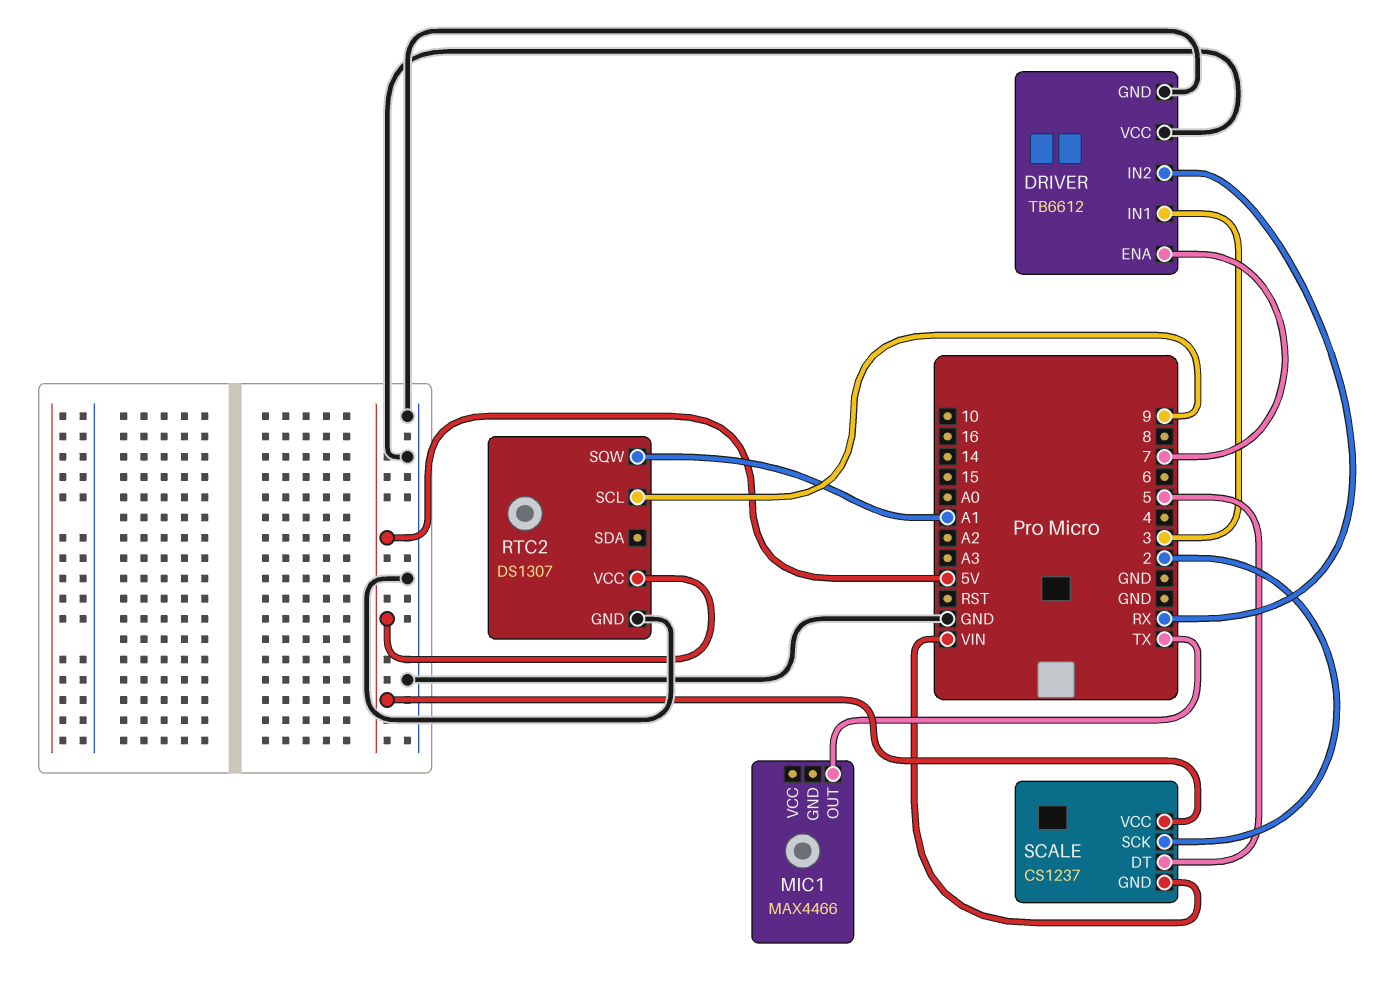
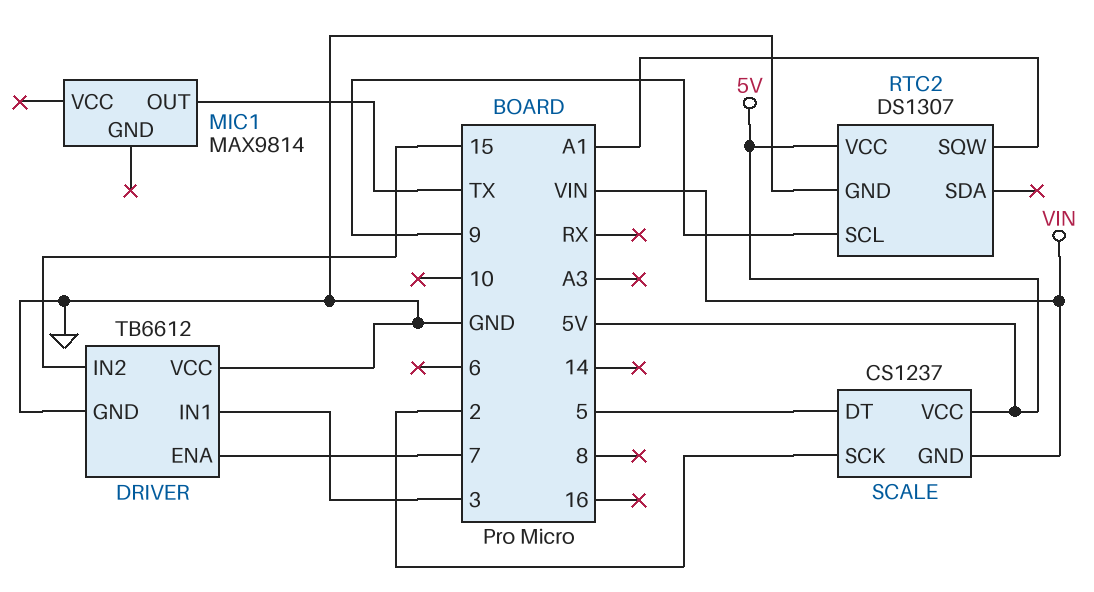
DRIVER pin IN2: RX -> 15
MIC1: MAX4466 -> MAX9814

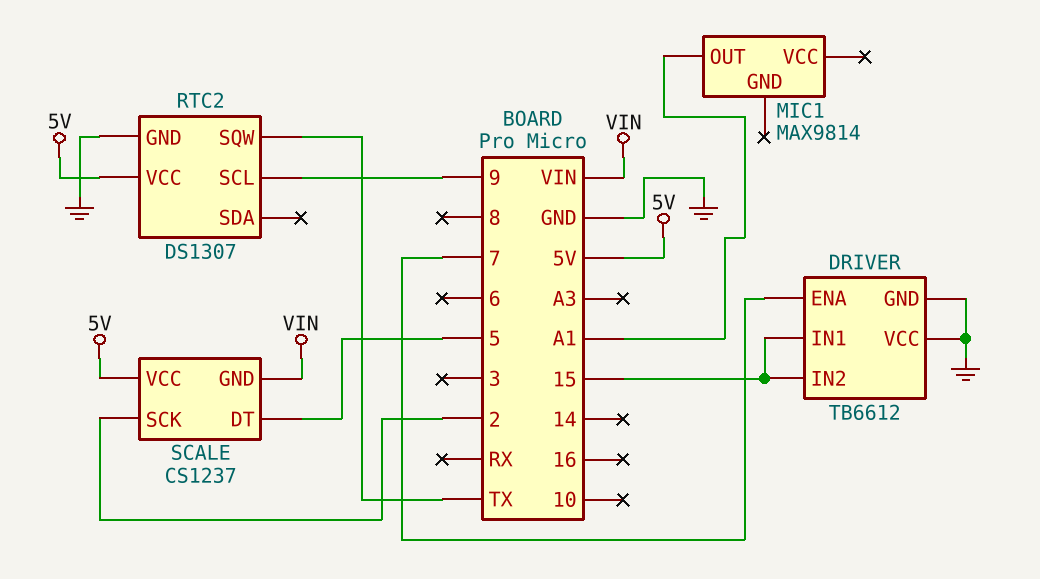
DRIVER pin IN1: 3 -> 15
MIC1 pin OUT: TX -> A1
RTC2 pin SQW: A1 -> TX

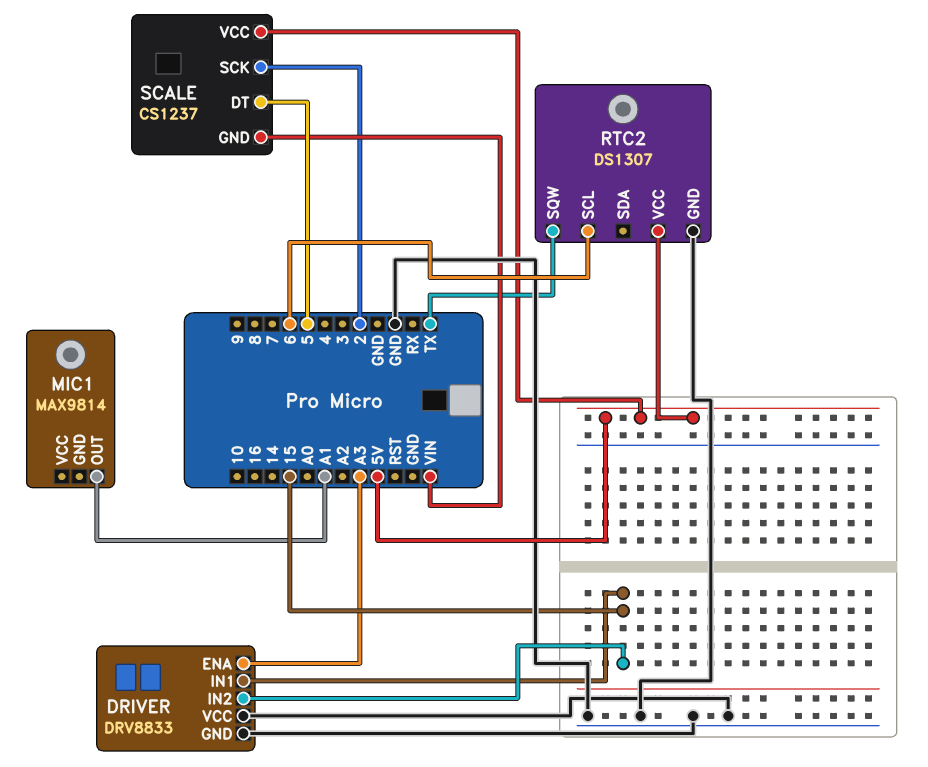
DRIVER: TB6612 -> DRV8833
DRIVER pin ENA: 7 -> A3
RTC2 pin SCL: 9 -> 6

